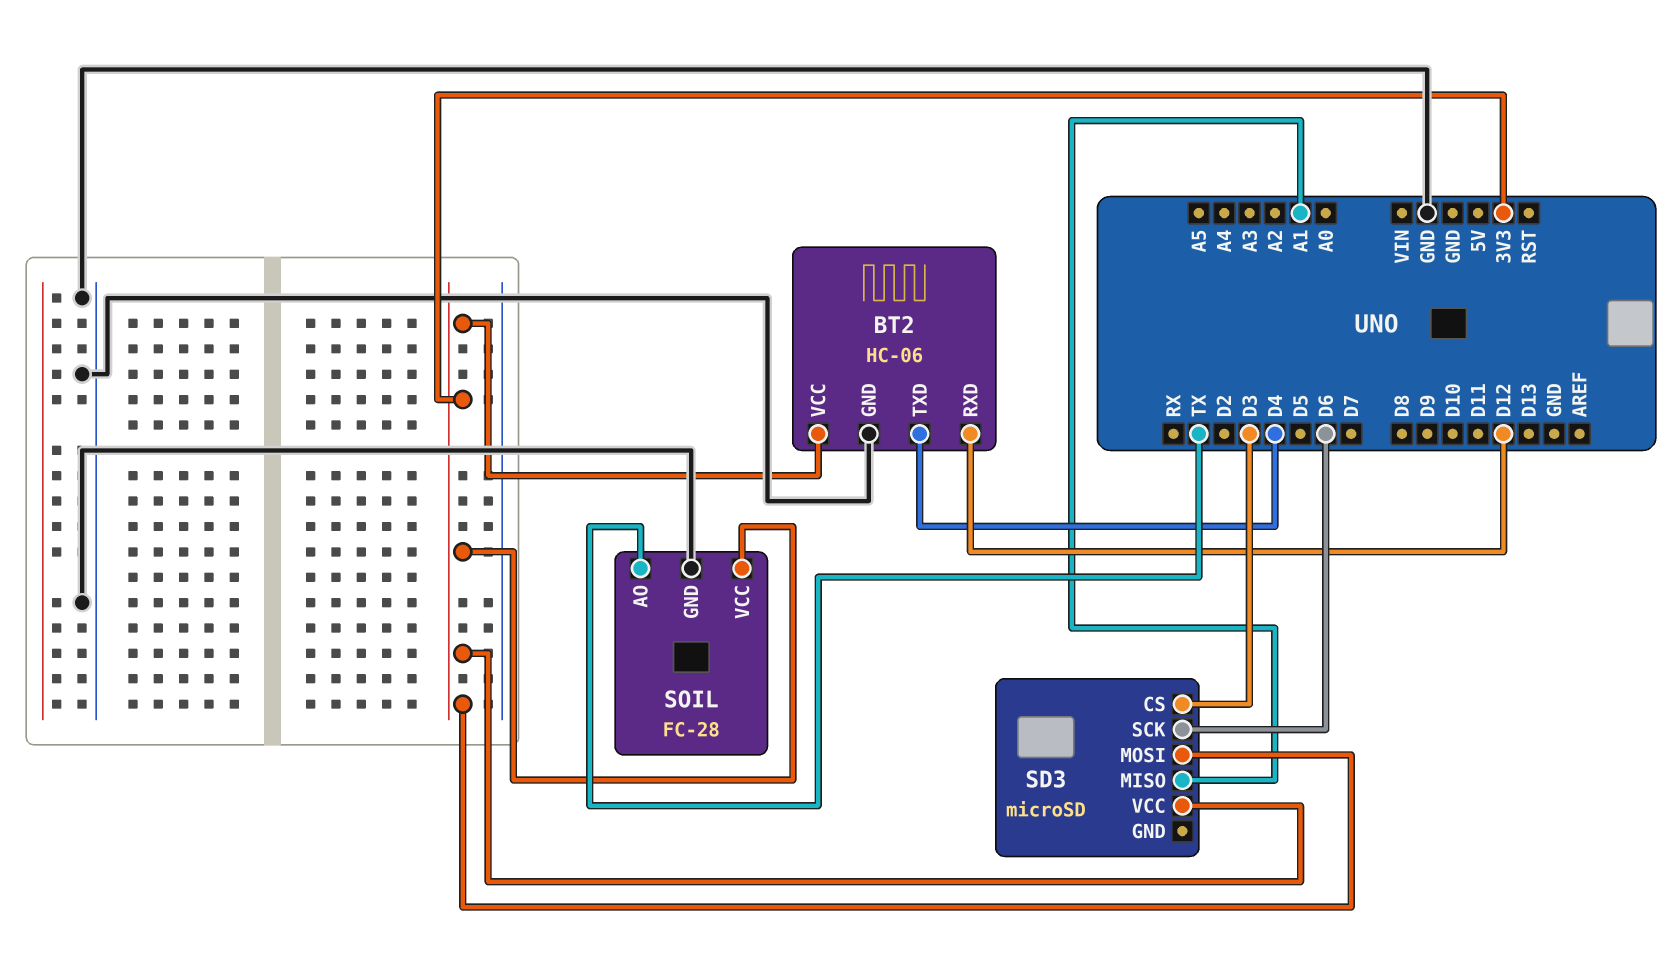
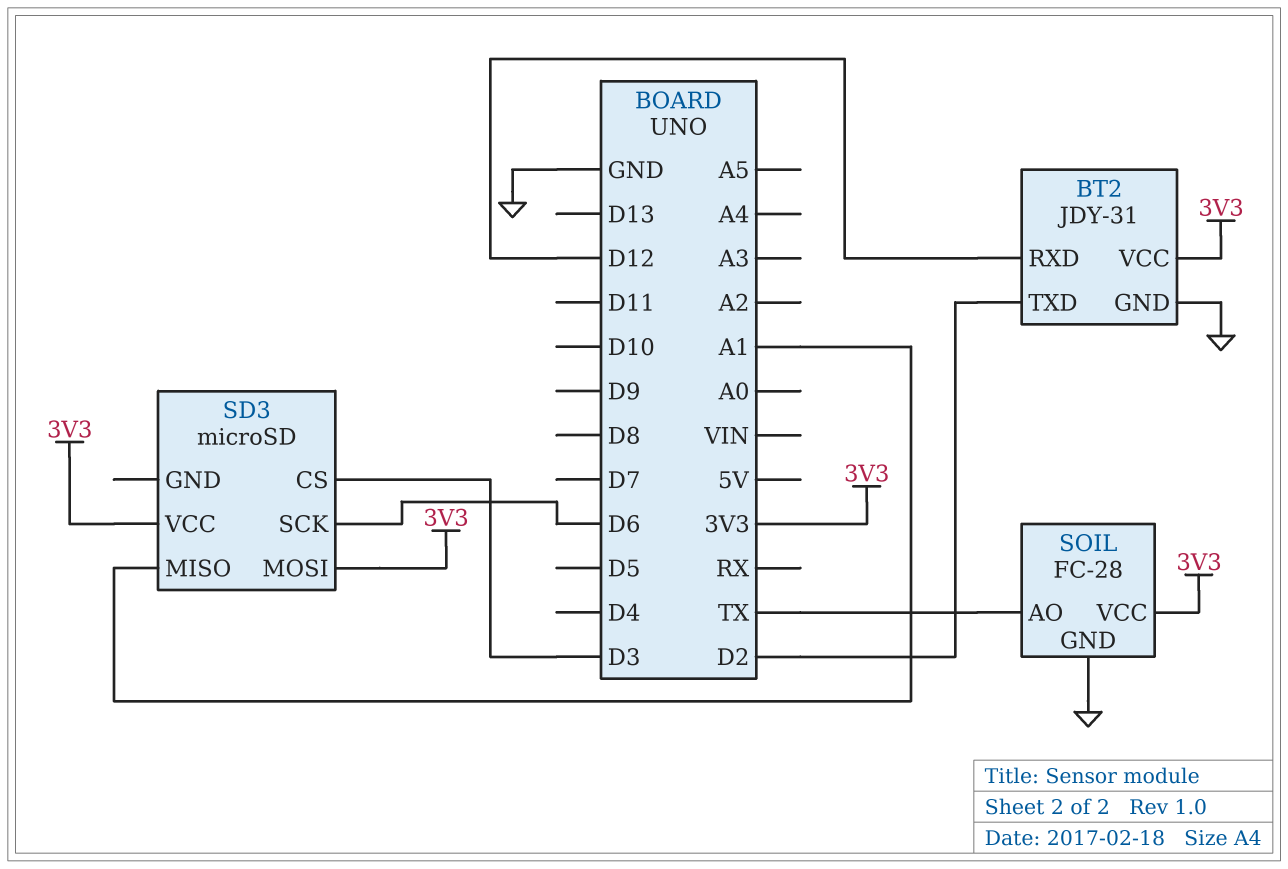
BT2: HC-06 -> JDY-31
BT2 pin TXD: D4 -> D2

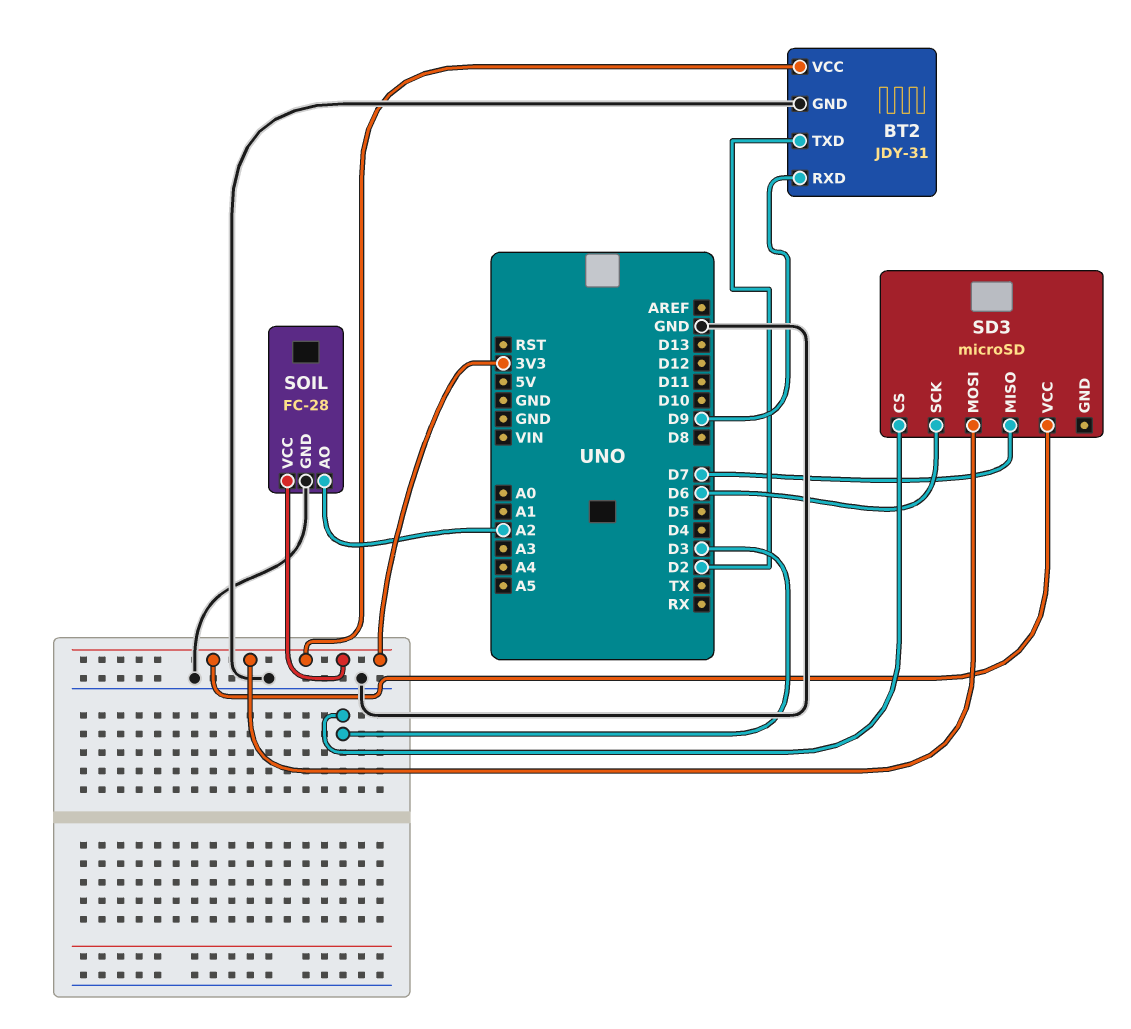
BT2 pin RXD: D12 -> D9
SD3 pin MISO: A1 -> D7
SOIL pin AO: TX -> A2

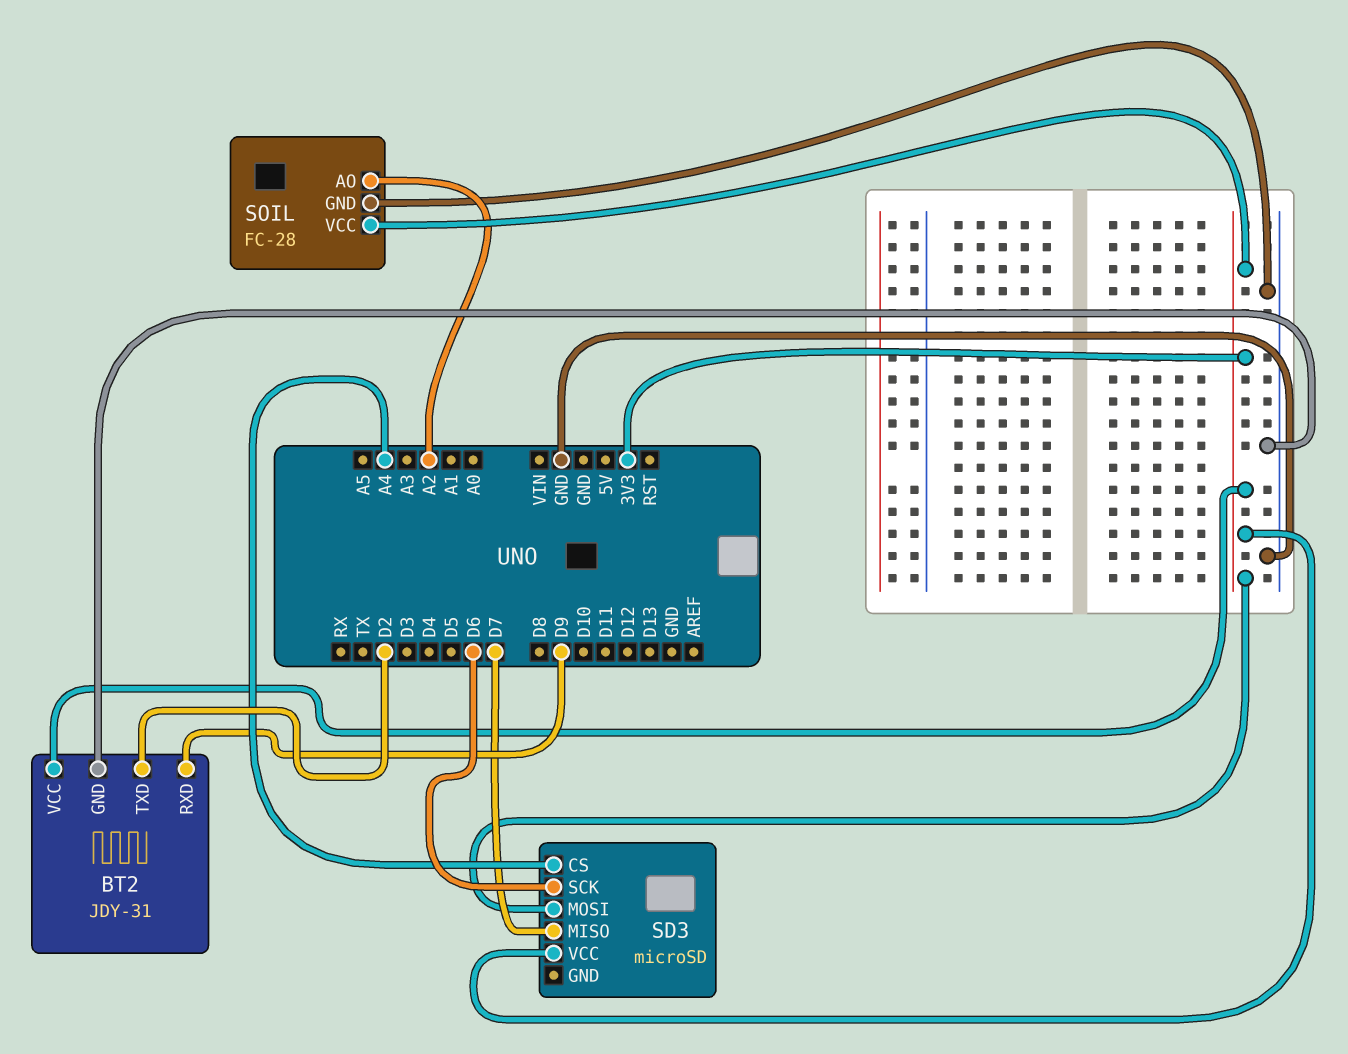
SD3 pin CS: D3 -> A4

